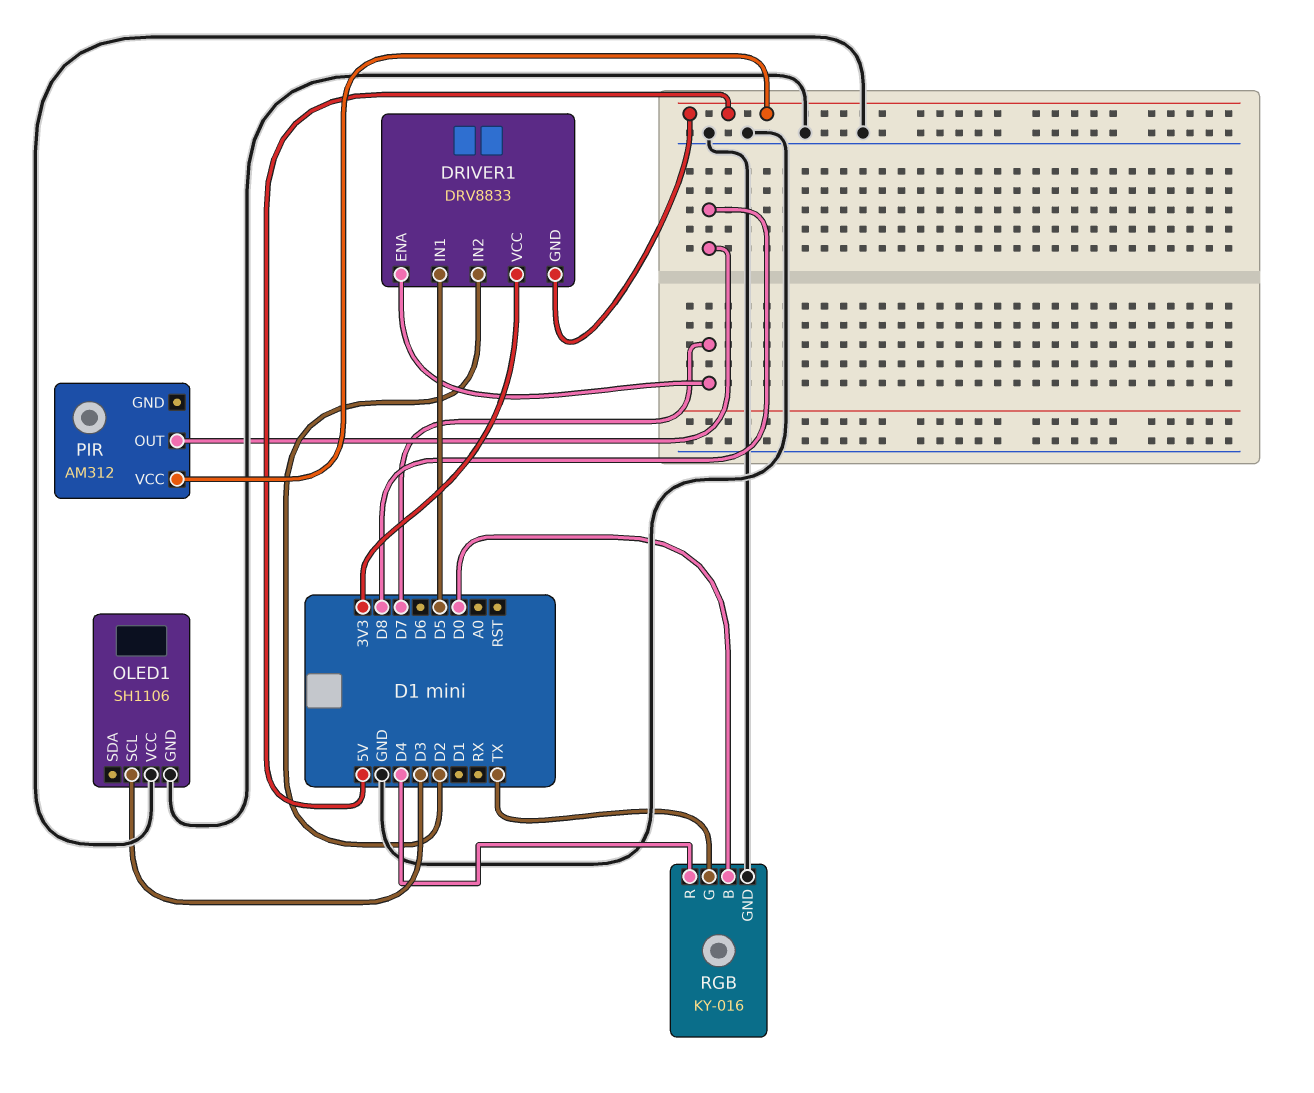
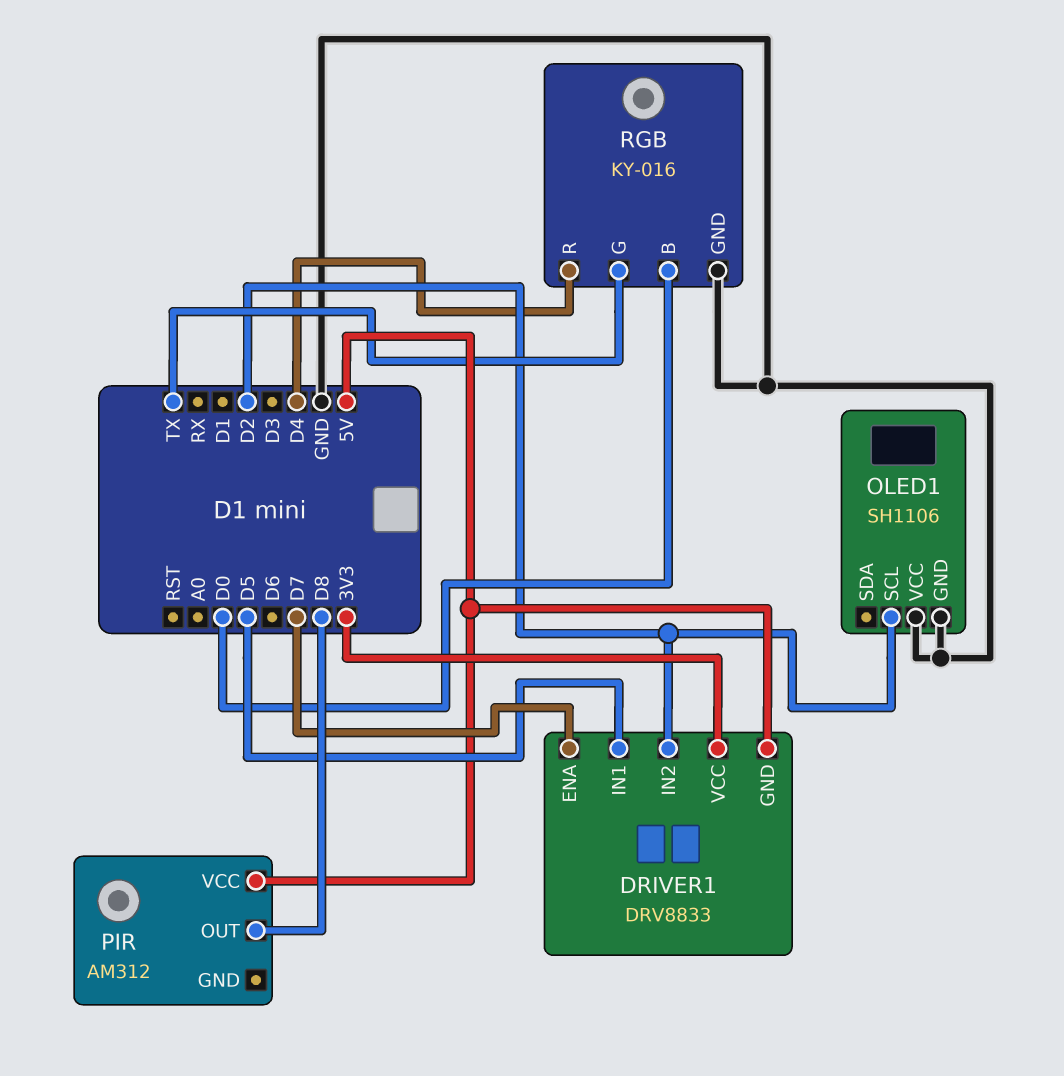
OLED1 pin SCL: D3 -> D2

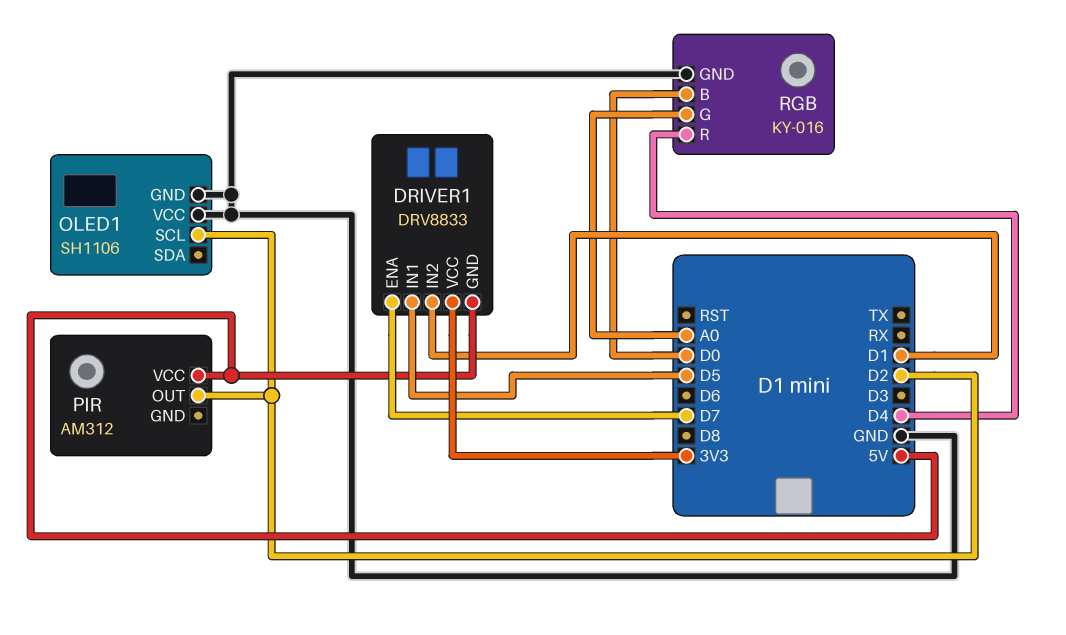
DRIVER1 pin IN2: D2 -> D1
PIR pin OUT: D8 -> D2
RGB pin G: TX -> A0

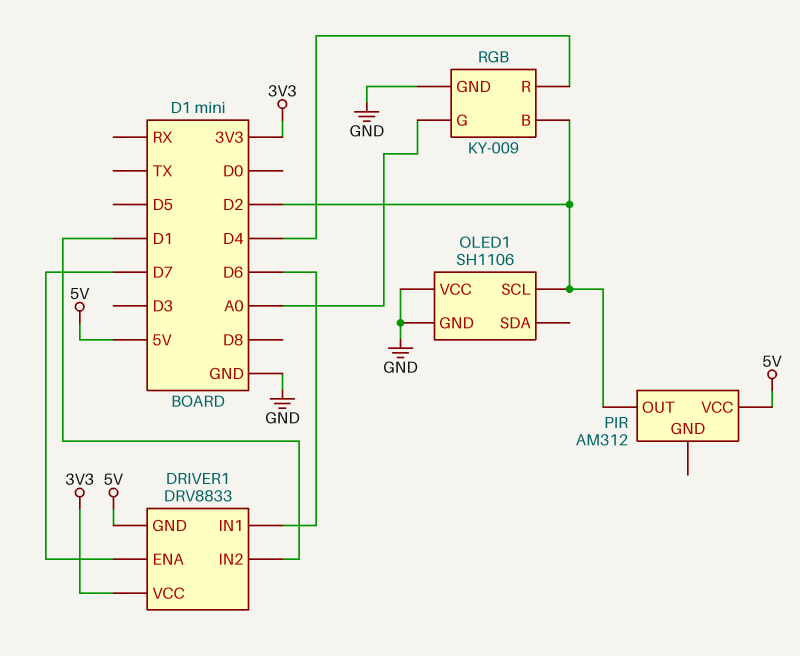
DRIVER1 pin IN1: D5 -> D6
RGB: KY-016 -> KY-009
RGB pin B: D0 -> D2

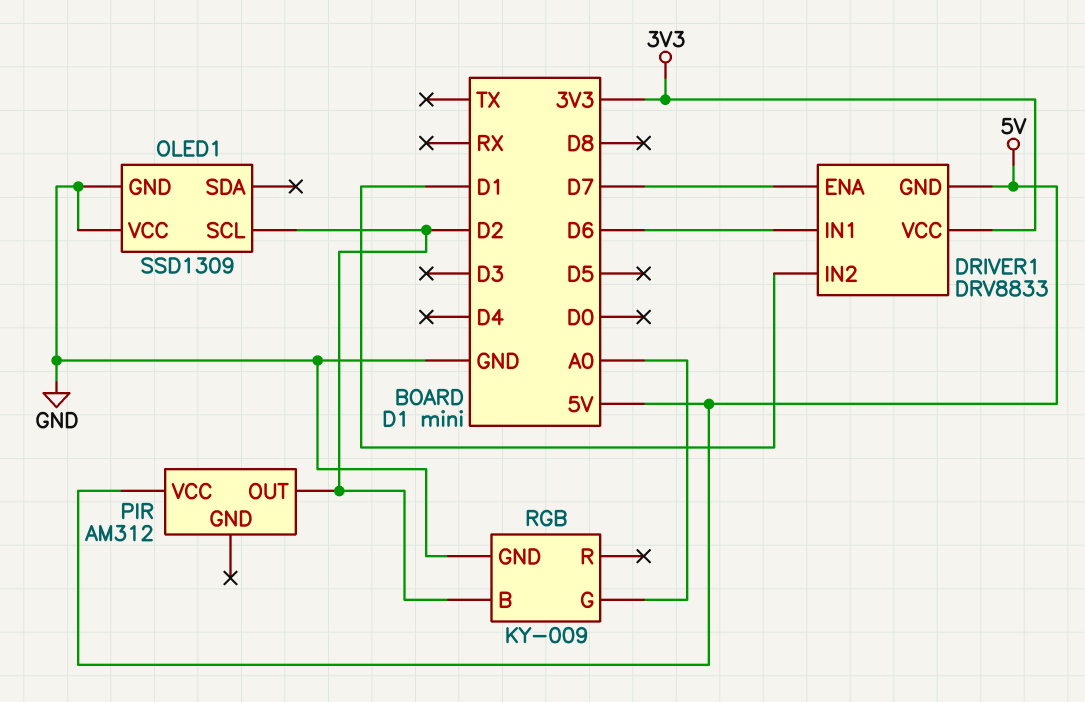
OLED1: SH1106 -> SSD1309
RGB pin R: D4 -> none

